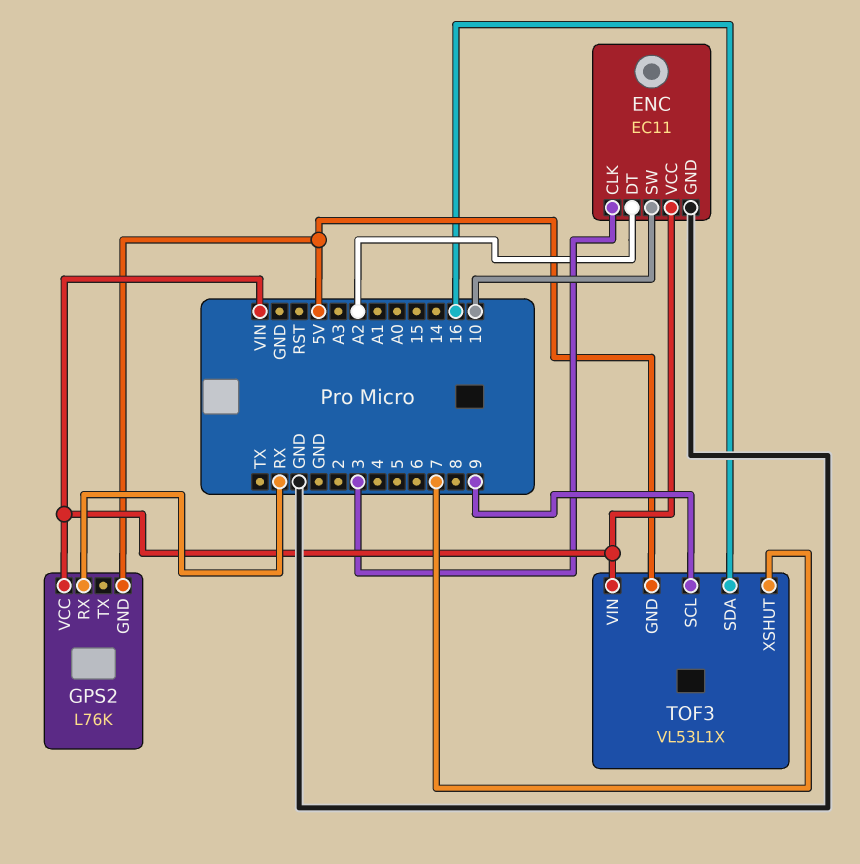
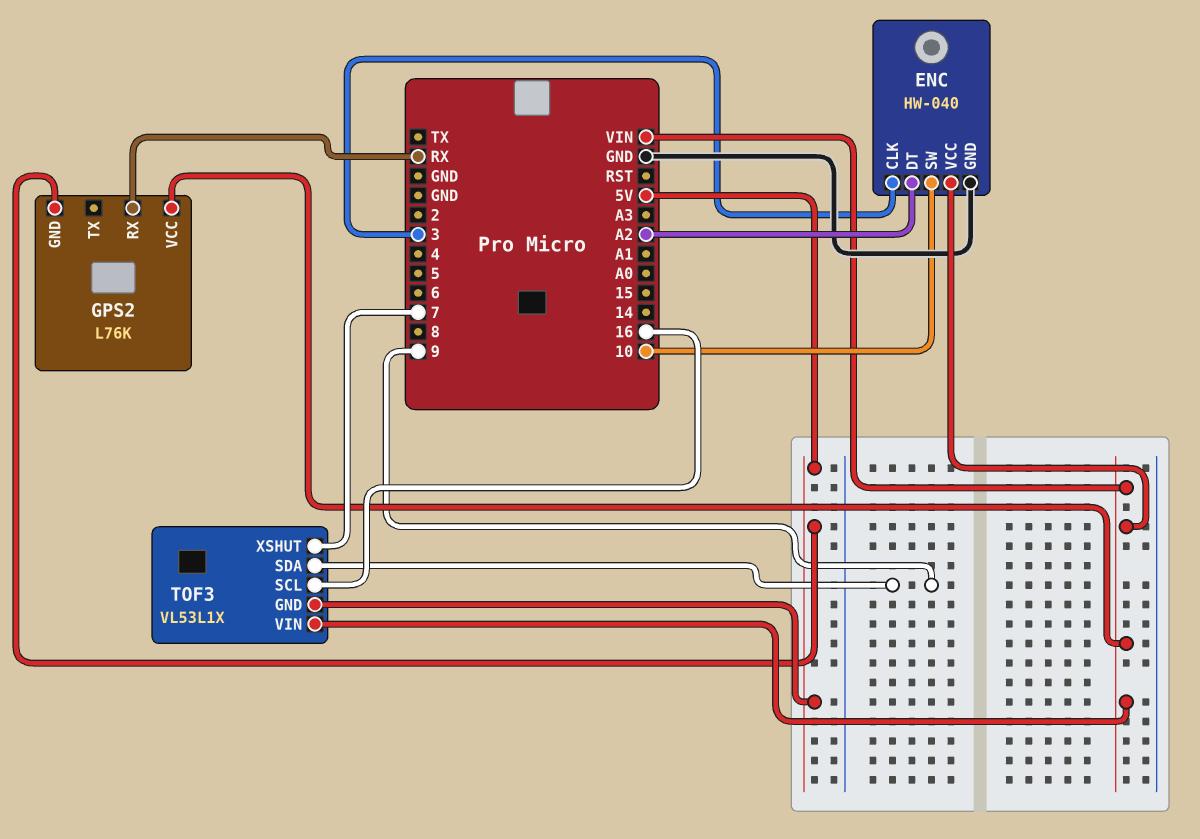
ENC: EC11 -> HW-040
TOF3 pin SCL: 9 -> 16
TOF3 pin SDA: 16 -> 9

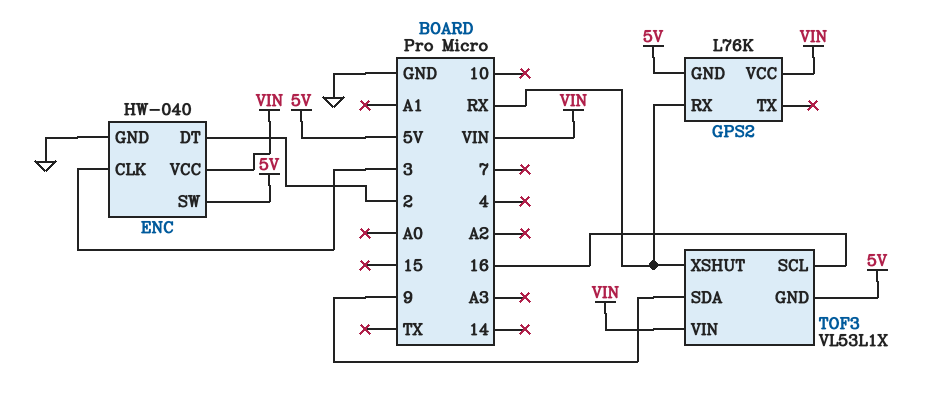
ENC pin DT: A2 -> 2
ENC pin SW: 10 -> 5V
TOF3 pin XSHUT: 7 -> RX

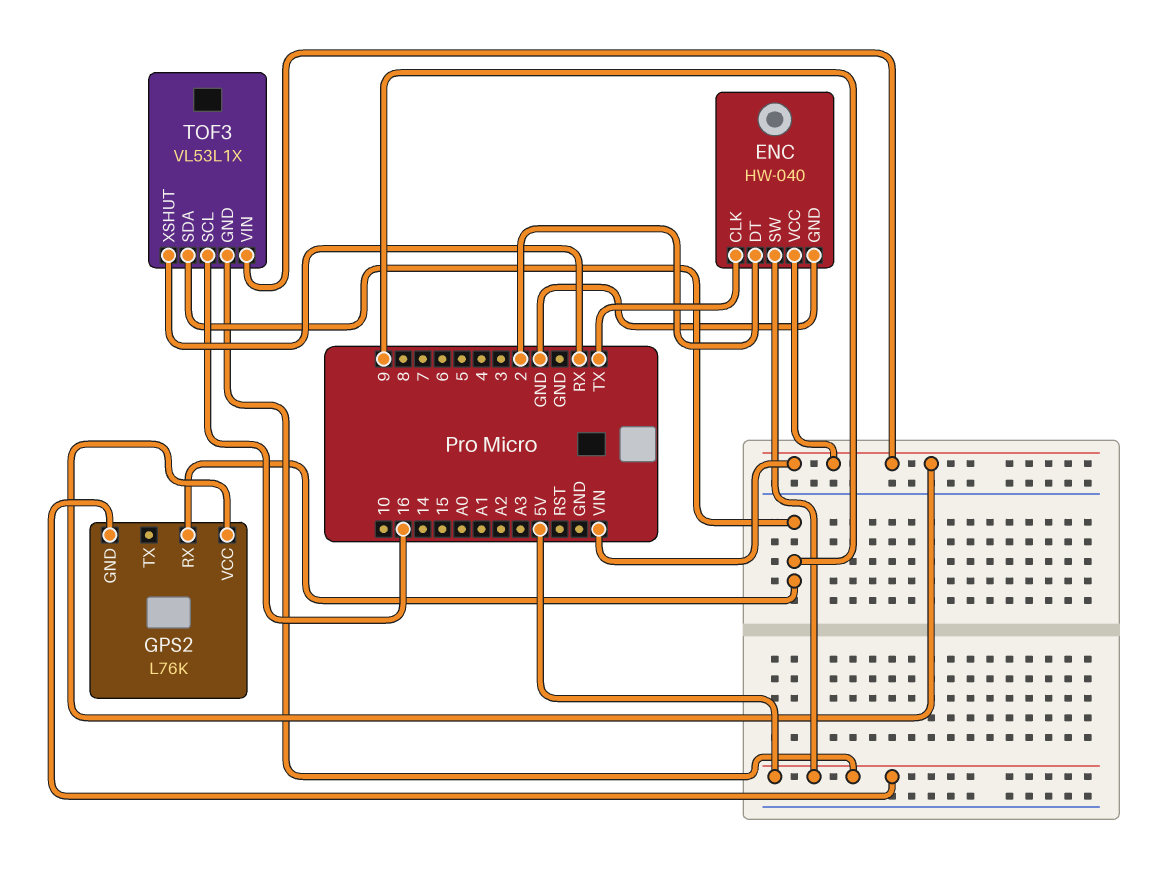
ENC pin CLK: 3 -> TX
GPS2 pin RX: RX -> 9

